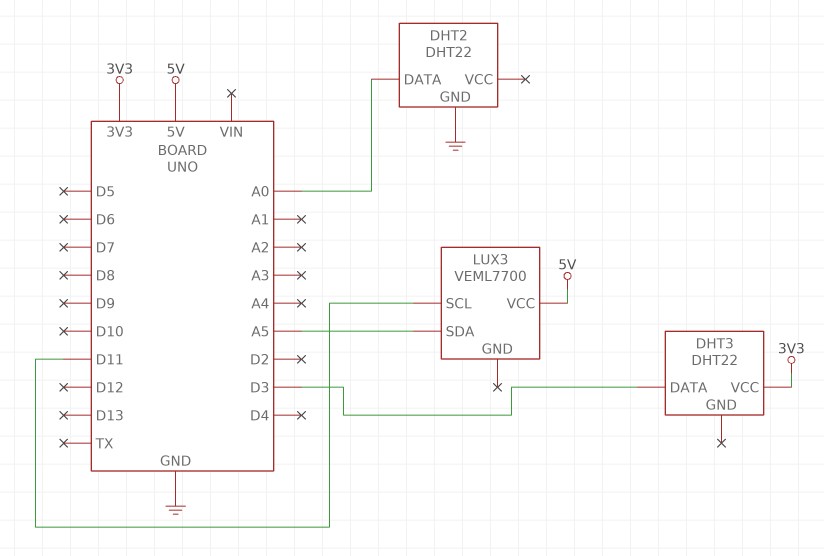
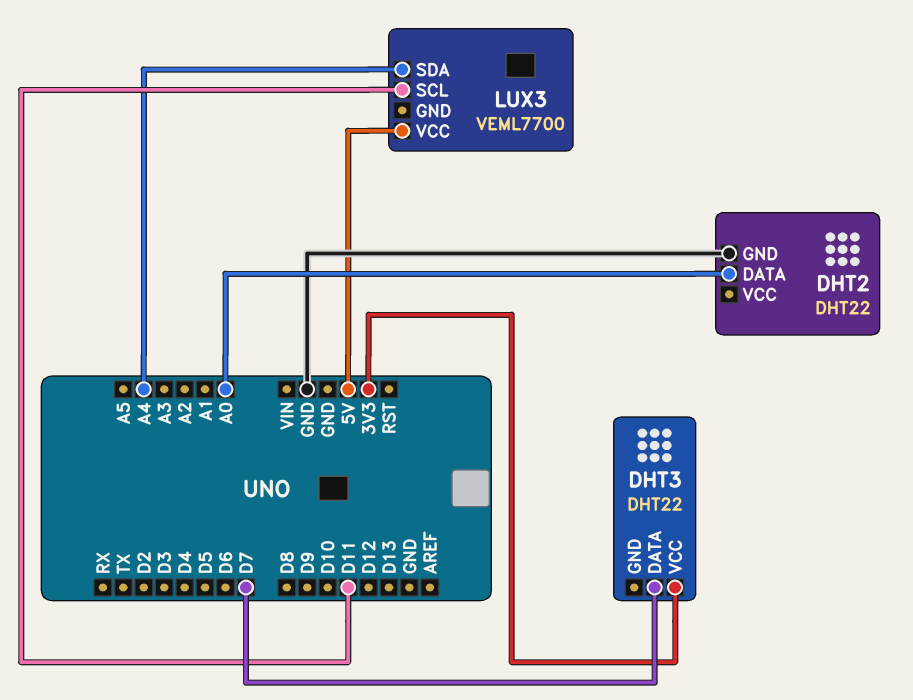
DHT3 pin DATA: D3 -> D7
LUX3 pin SDA: A5 -> A4

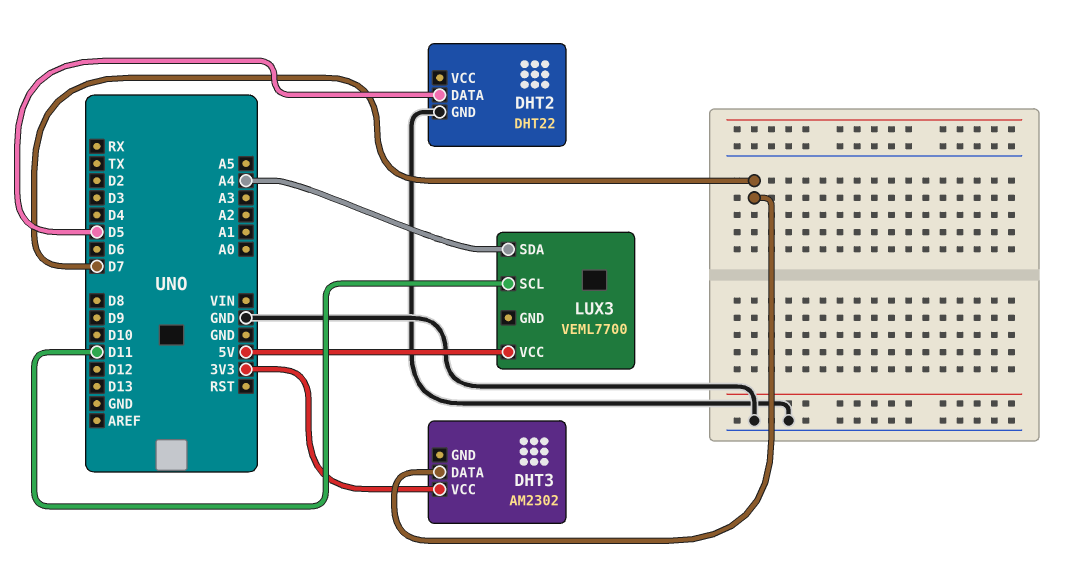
DHT2 pin DATA: A0 -> D5
DHT3: DHT22 -> AM2302

